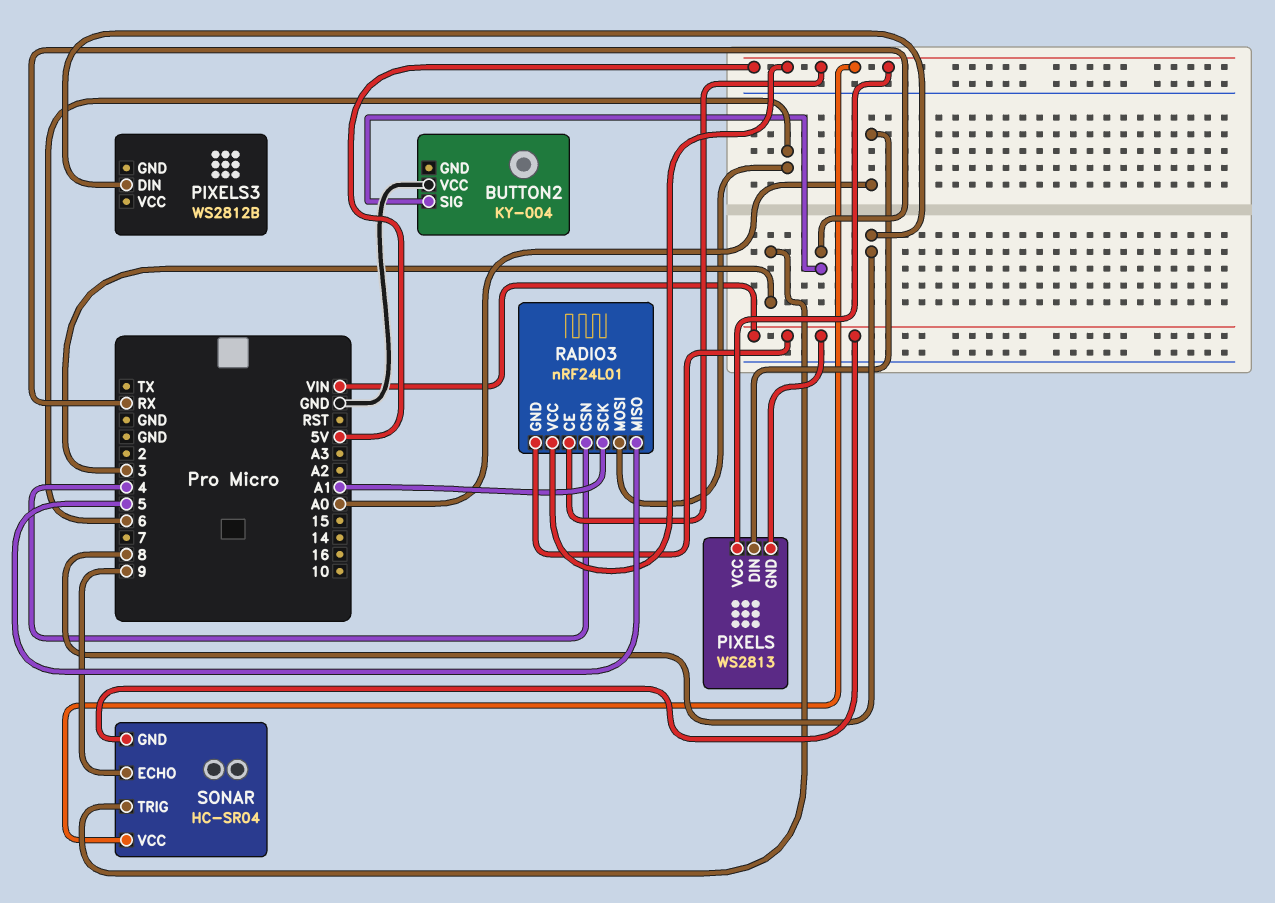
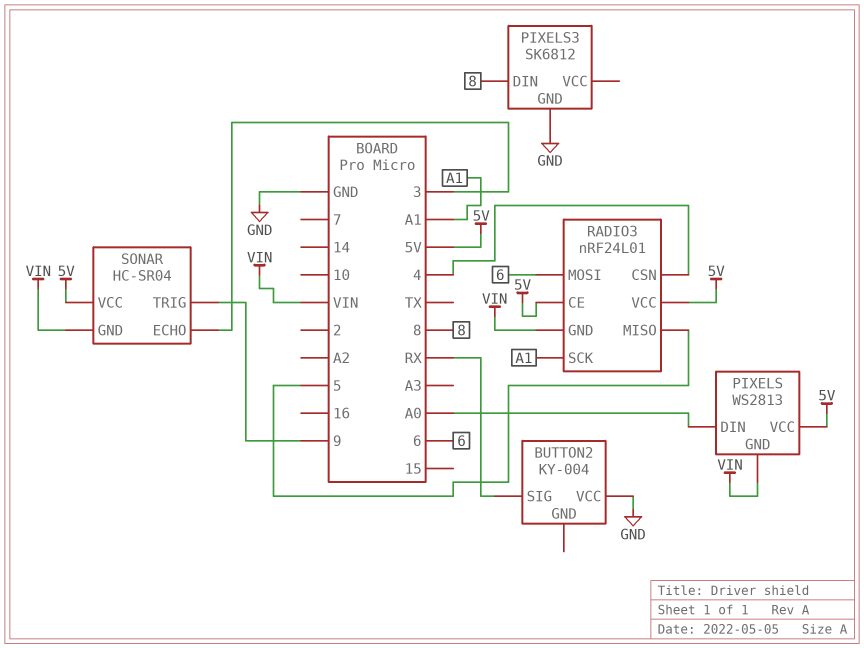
PIXELS3: WS2812B -> SK6812
PIXELS3 pin GND: none -> GND
SONAR pin ECHO: 9 -> 3
SONAR pin TRIG: 3 -> 9

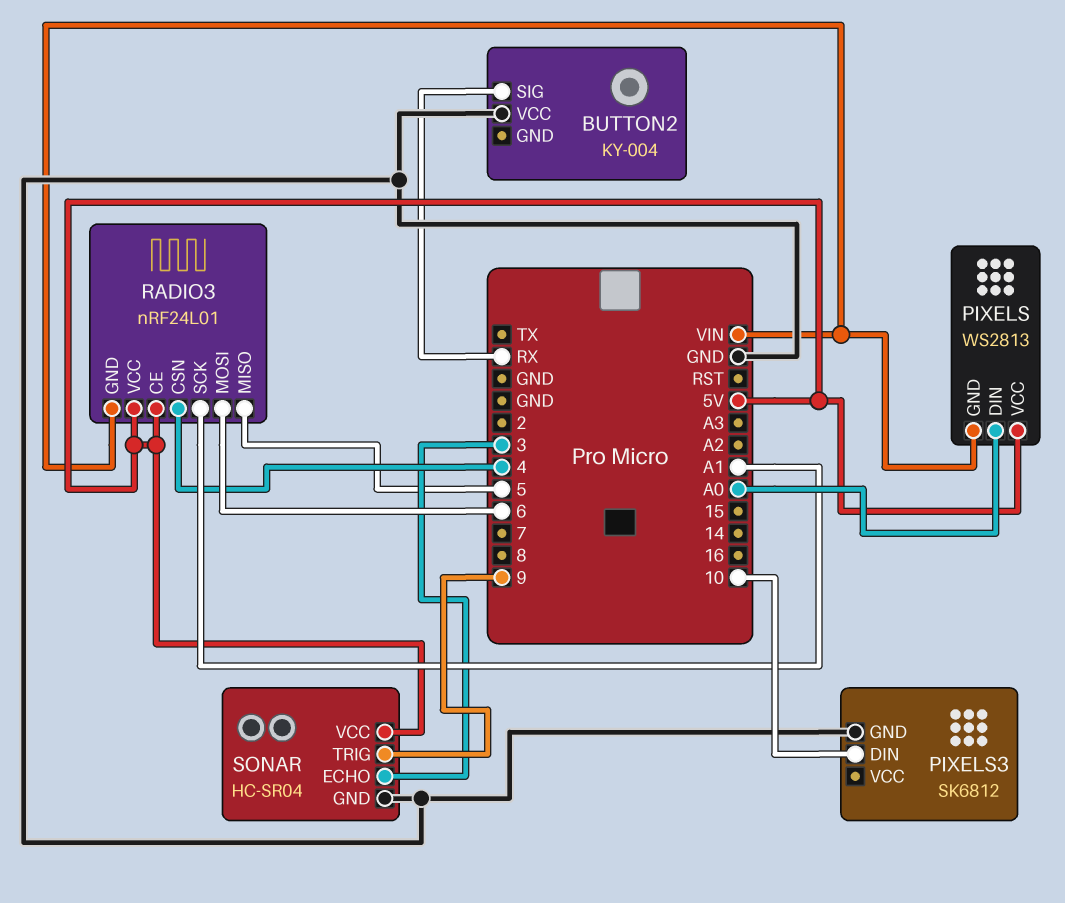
PIXELS3 pin DIN: 8 -> 10
SONAR pin GND: VIN -> GND

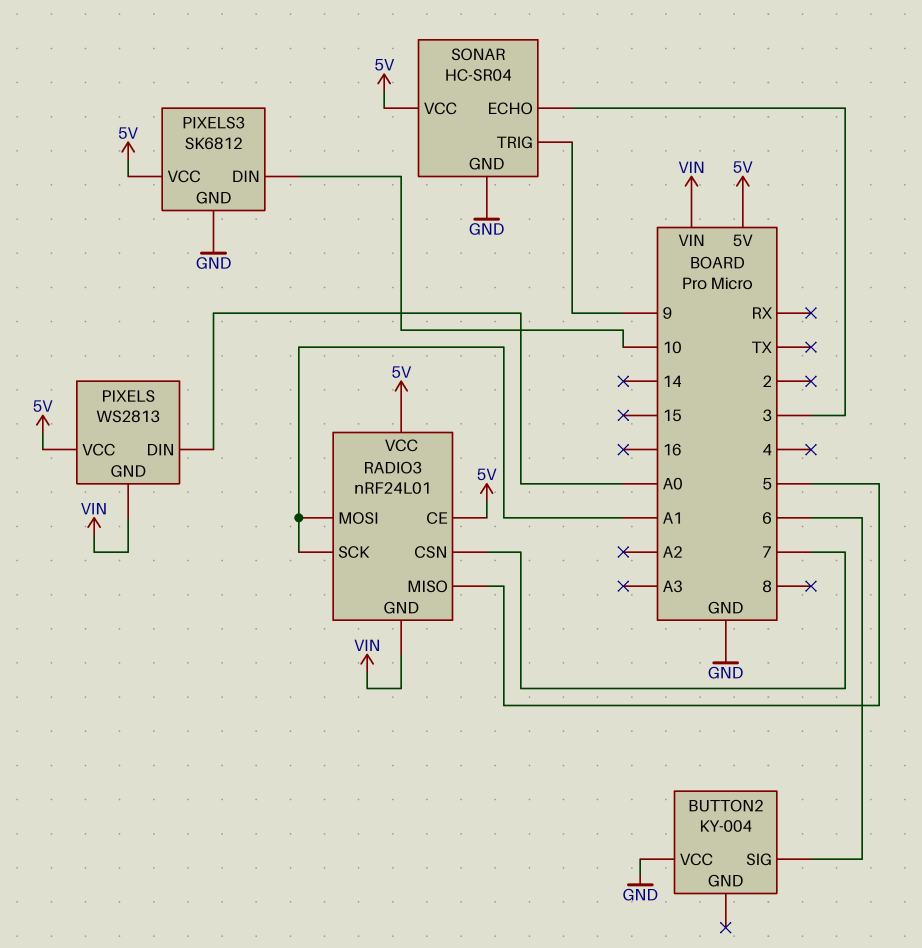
BUTTON2 pin SIG: RX -> 6
PIXELS3 pin VCC: none -> 5V
RADIO3 pin CSN: 4 -> 7
RADIO3 pin MOSI: 6 -> A1

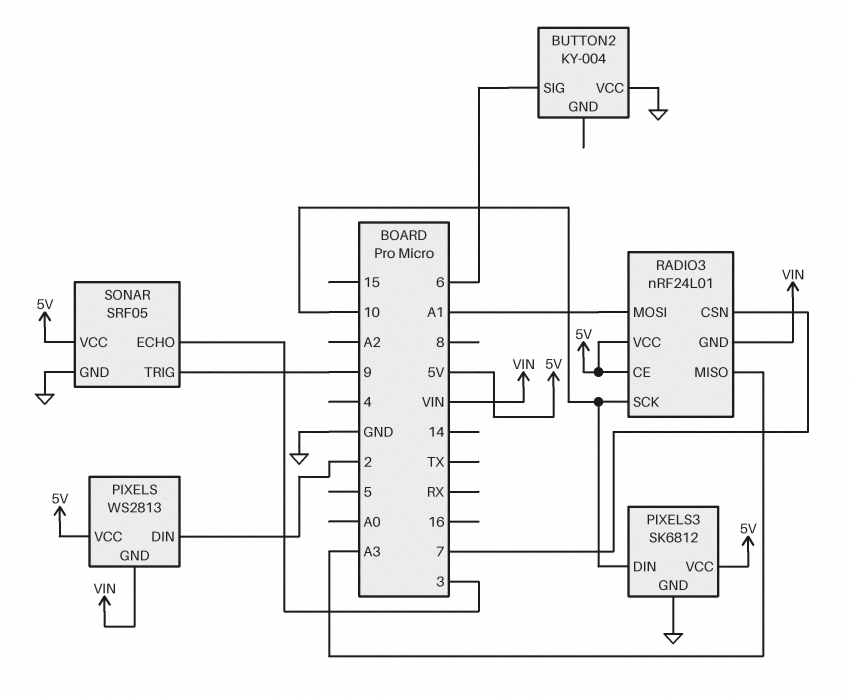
PIXELS pin DIN: A0 -> 2
RADIO3 pin MISO: 5 -> A3
RADIO3 pin SCK: A1 -> 10
SONAR: HC-SR04 -> SRF05

